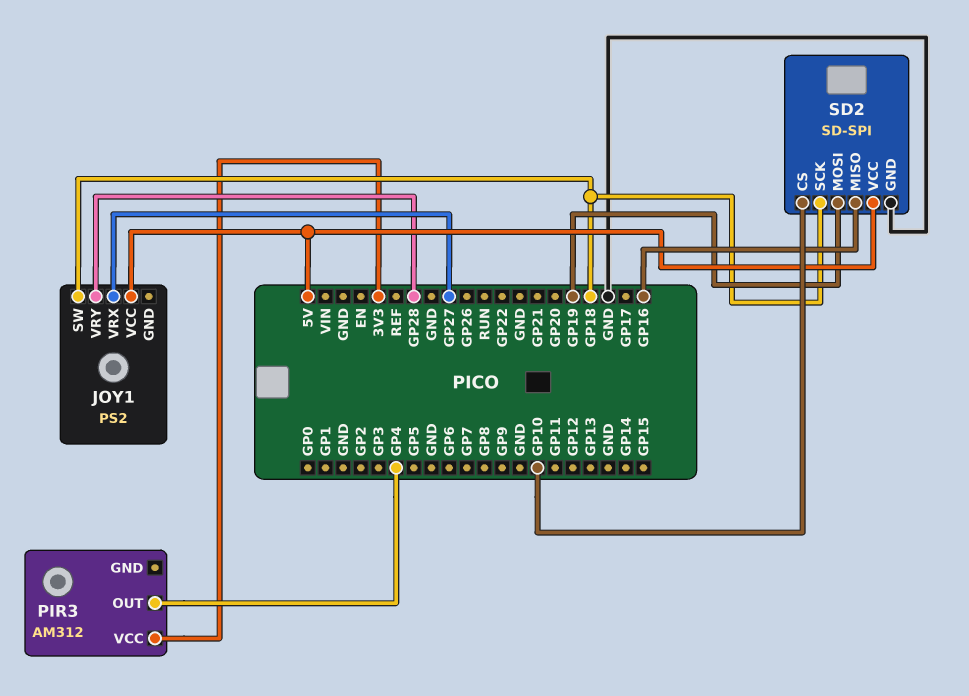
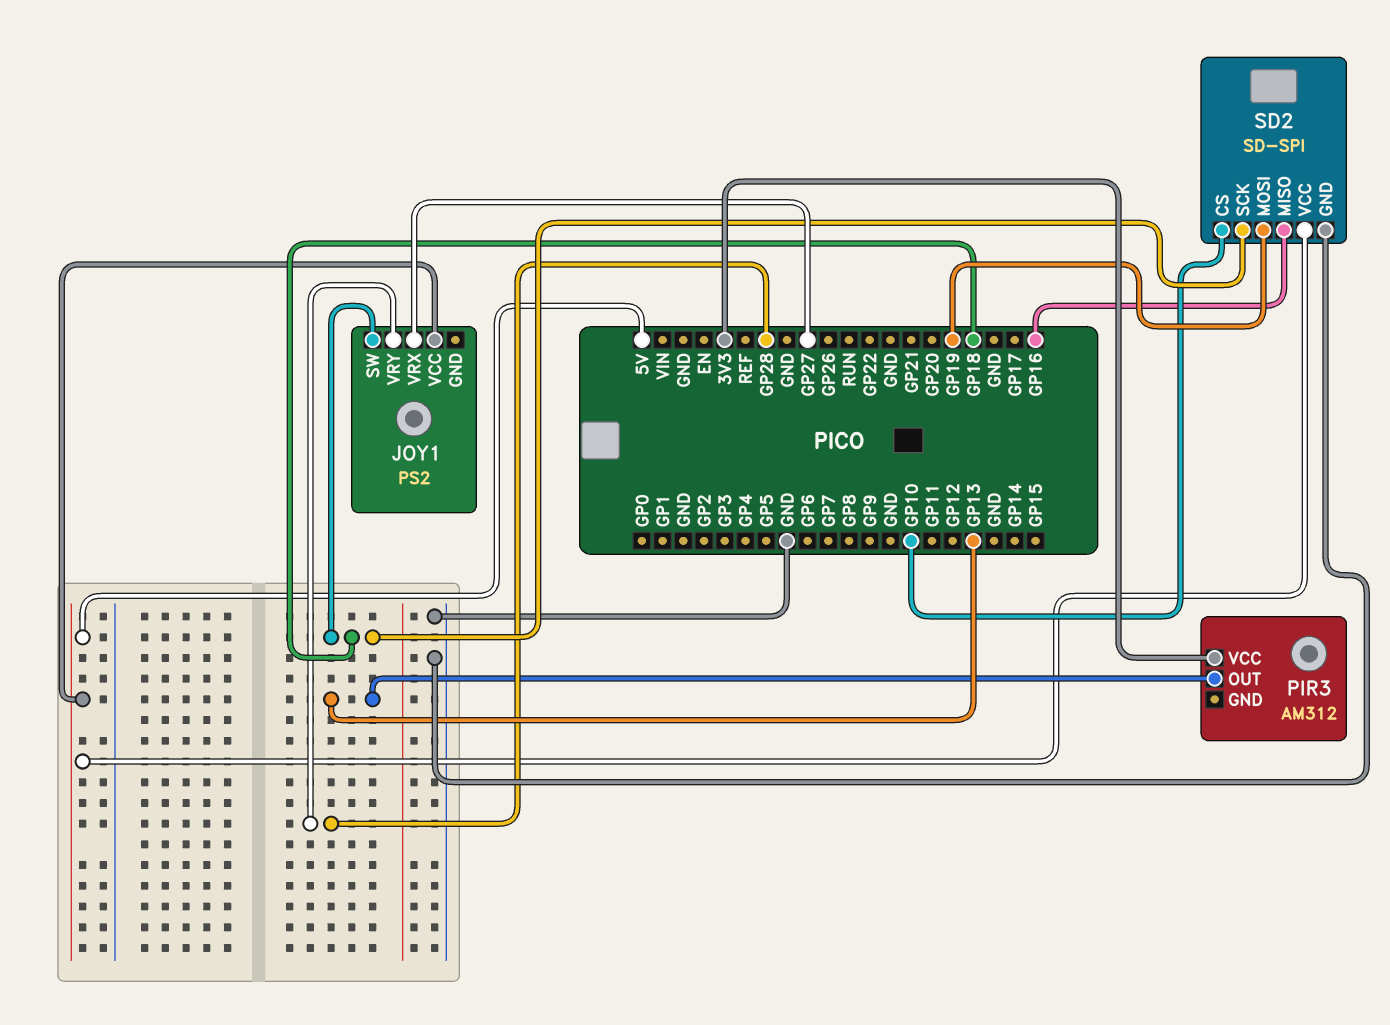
PIR3 pin OUT: GP4 -> GP13

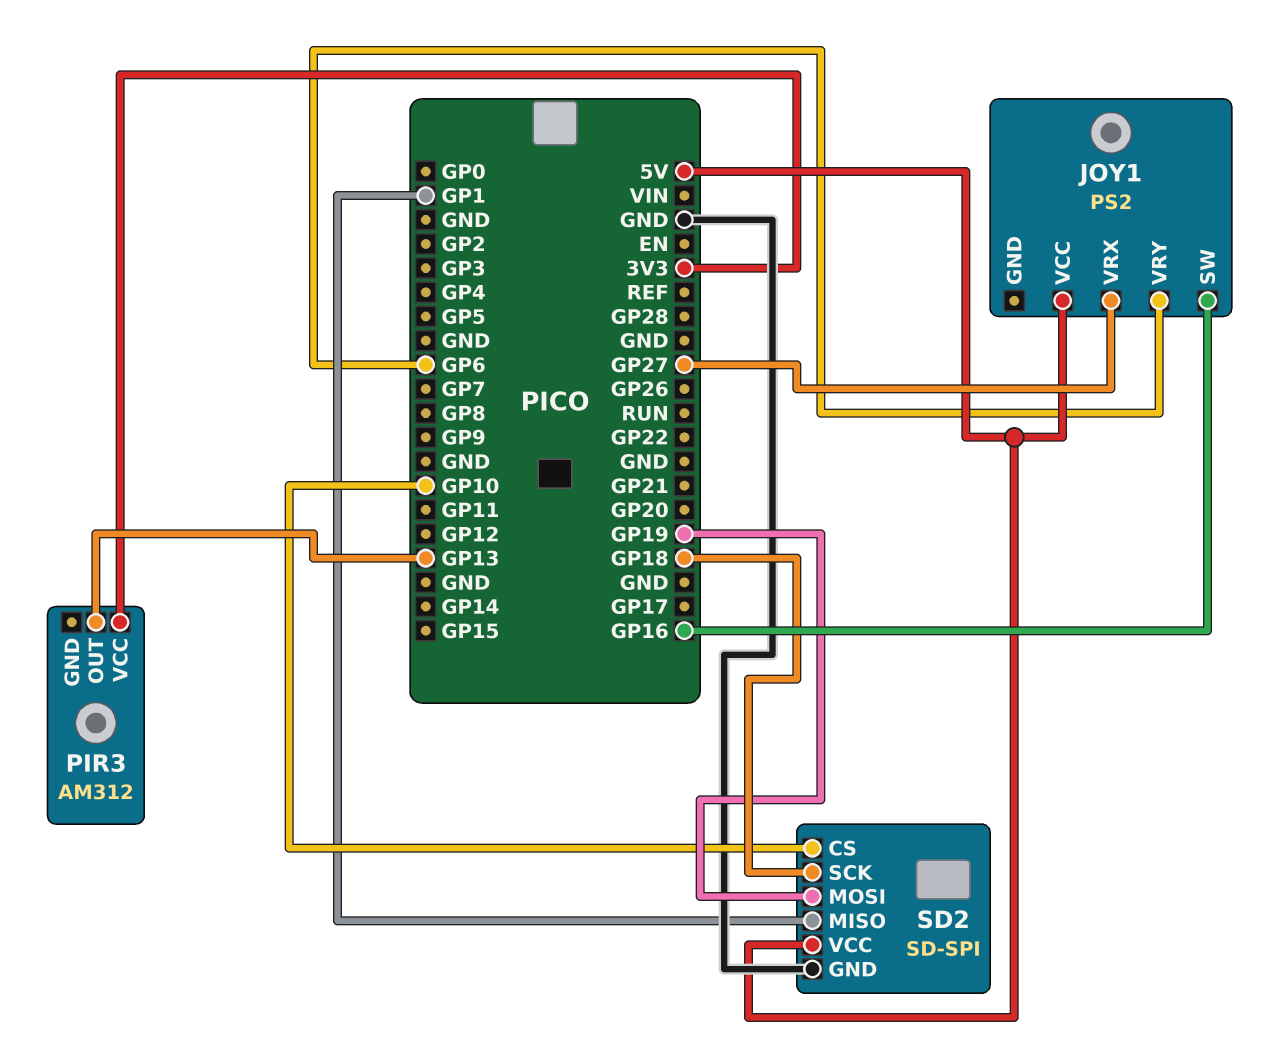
JOY1 pin SW: GP18 -> GP16
JOY1 pin VRY: GP28 -> GP6
SD2 pin MISO: GP16 -> GP1

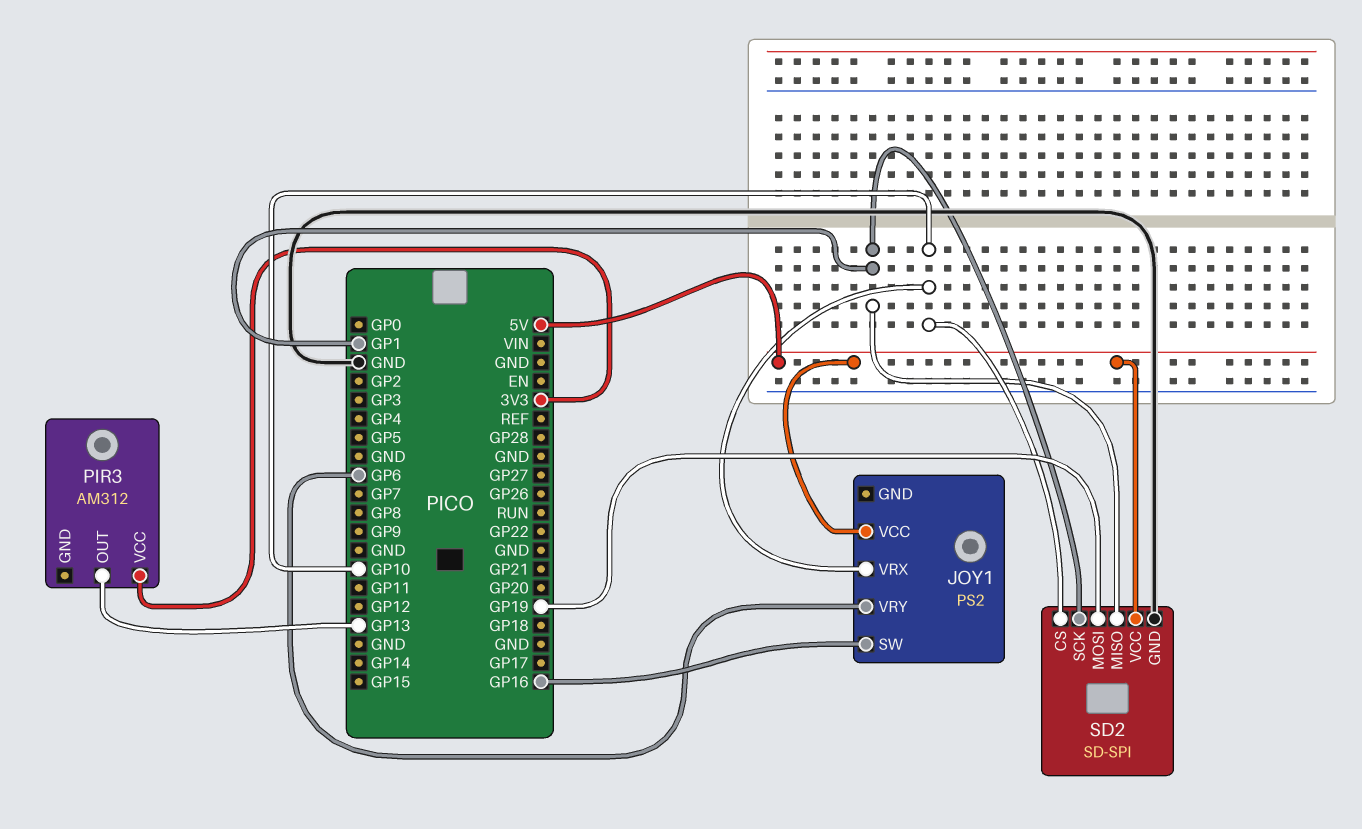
JOY1 pin VRX: GP27 -> GP10
SD2 pin SCK: GP18 -> GP1

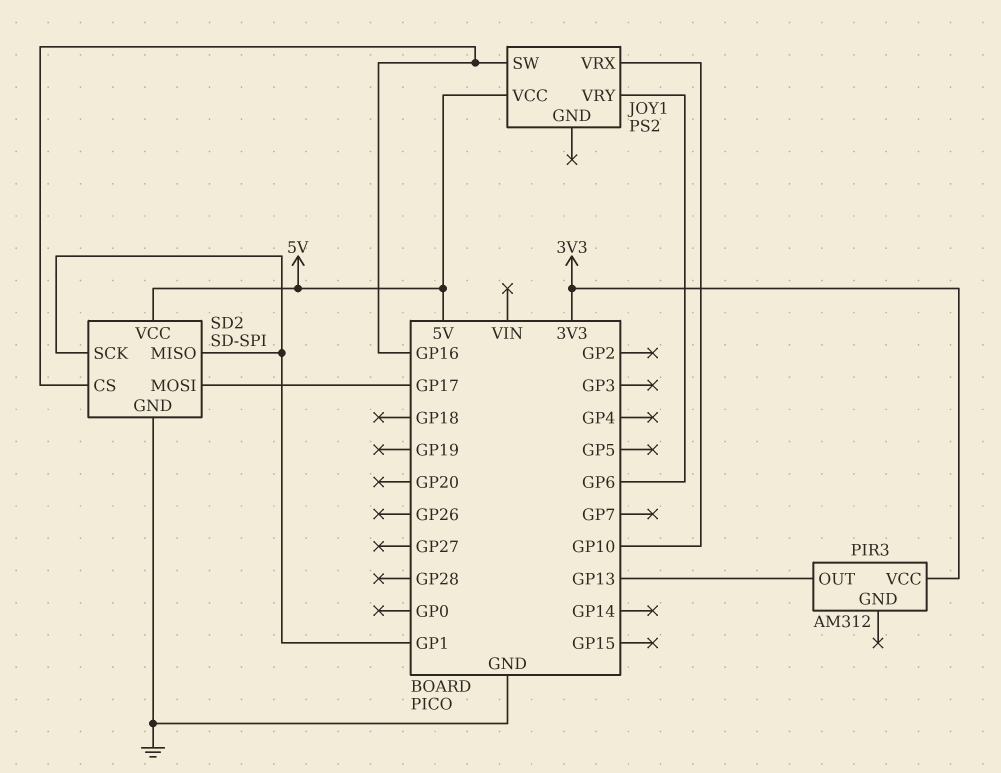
SD2 pin CS: GP10 -> GP16
SD2 pin MOSI: GP19 -> GP17

